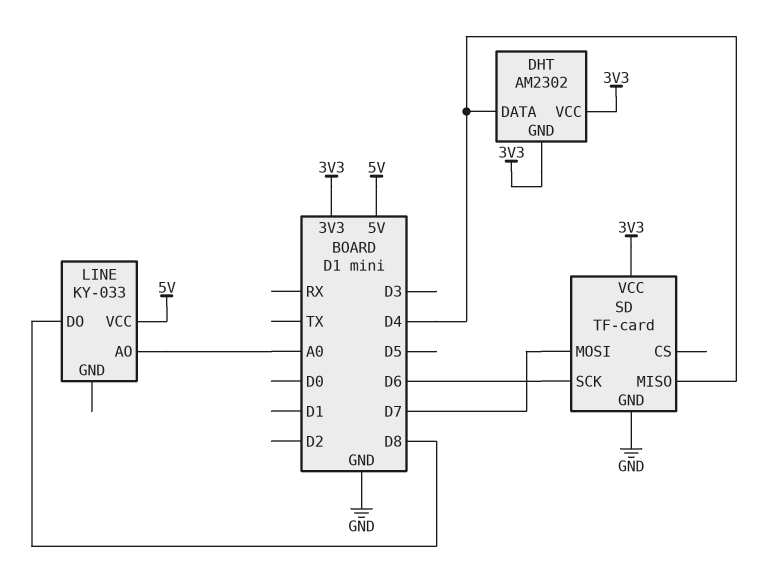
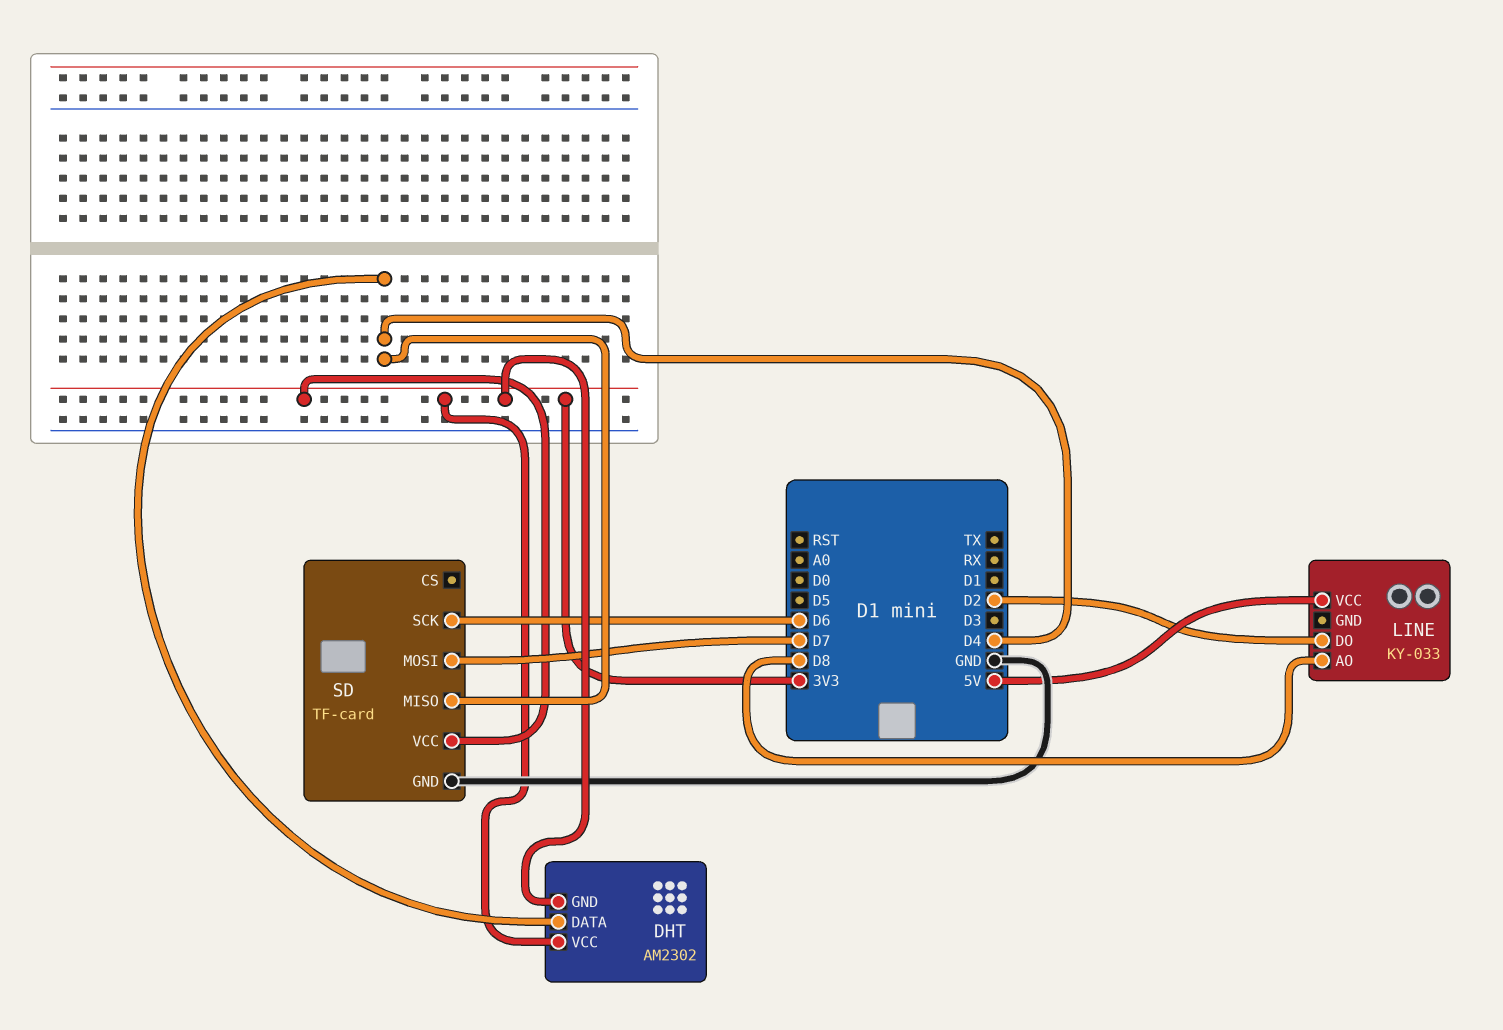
LINE pin AO: A0 -> D8
LINE pin DO: D8 -> D2

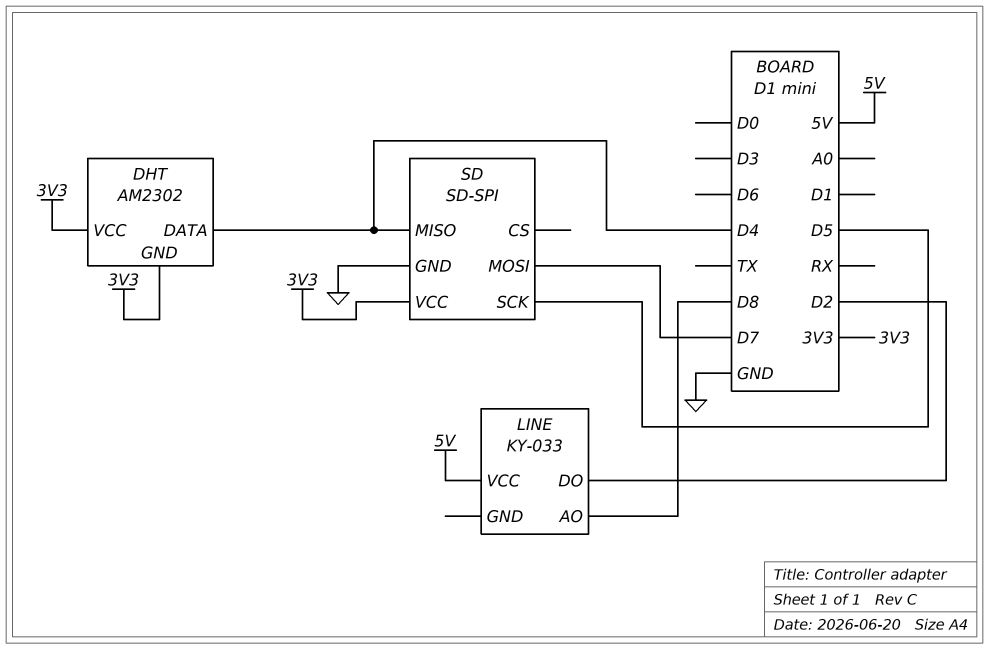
SD: TF-card -> SD-SPI
SD pin SCK: D6 -> D5

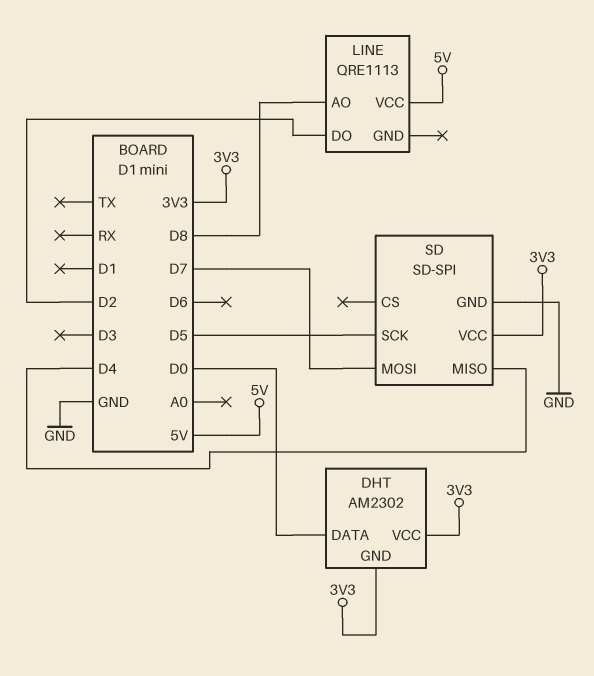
DHT pin DATA: D4 -> D0
LINE: KY-033 -> QRE1113

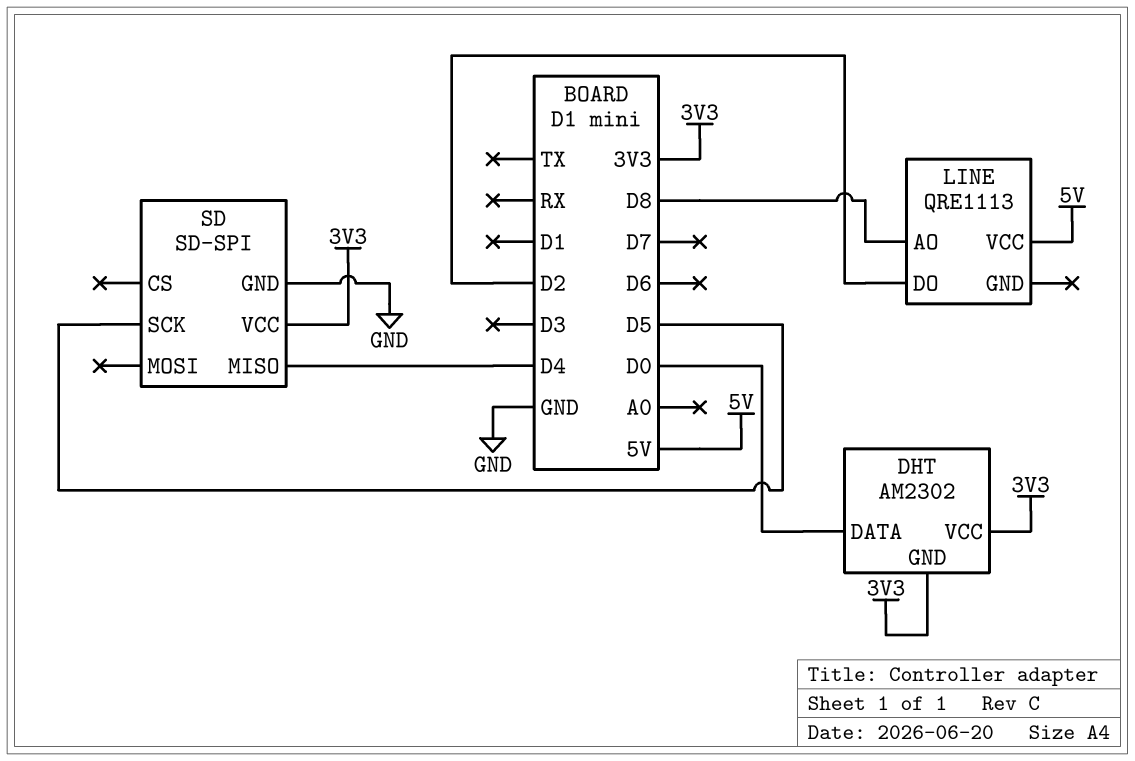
SD pin MOSI: D7 -> none

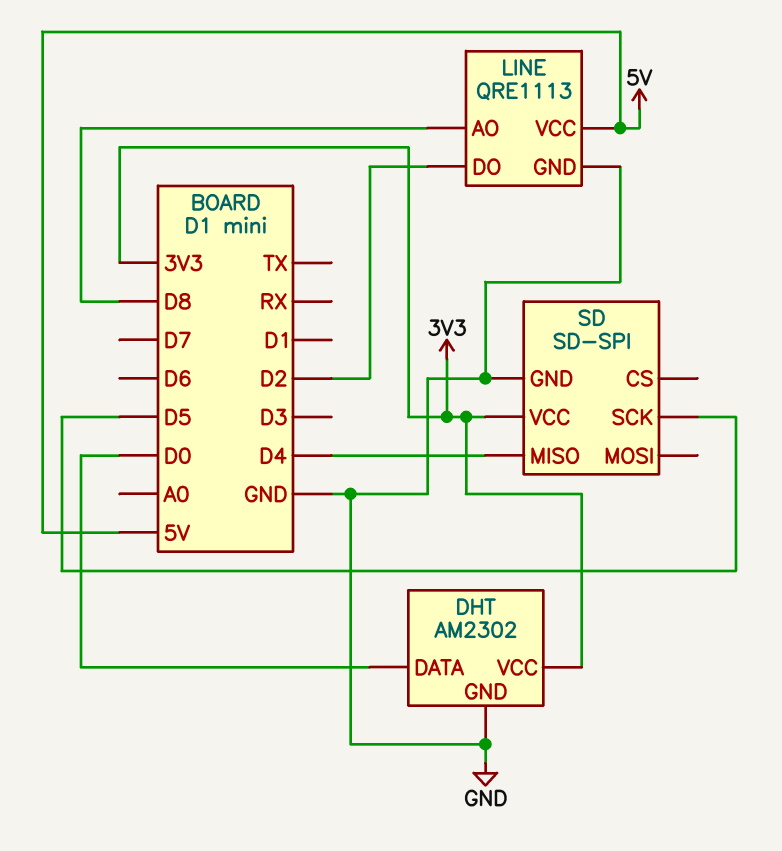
DHT pin GND: 3V3 -> GND
LINE pin GND: none -> GND

